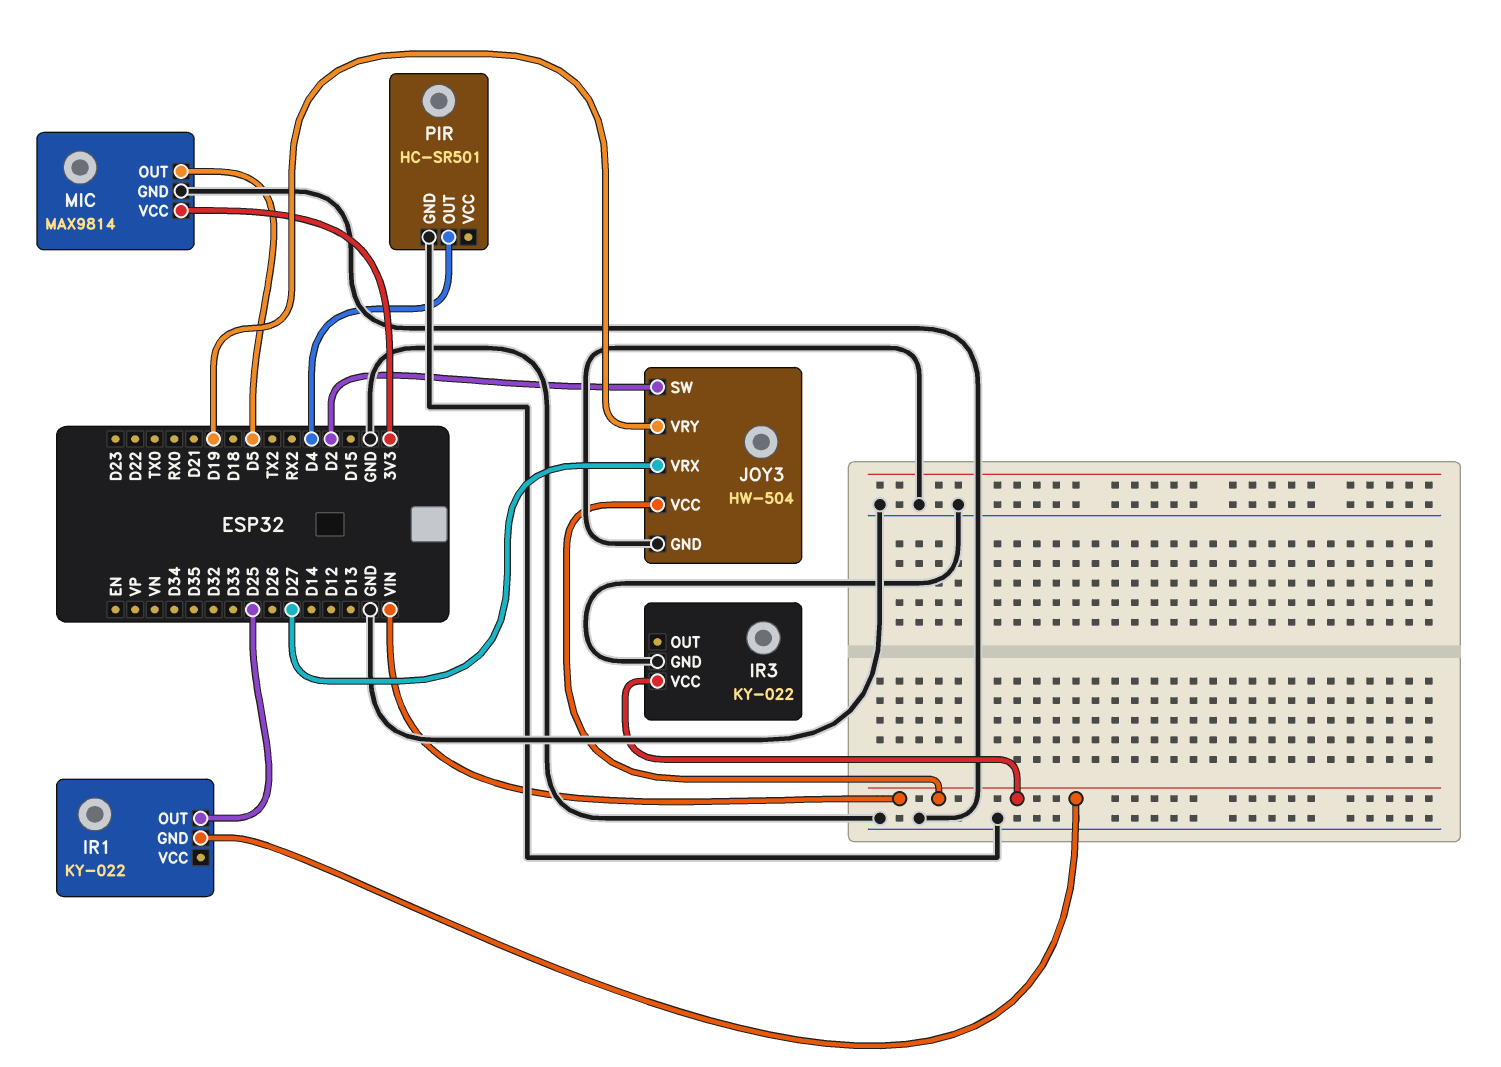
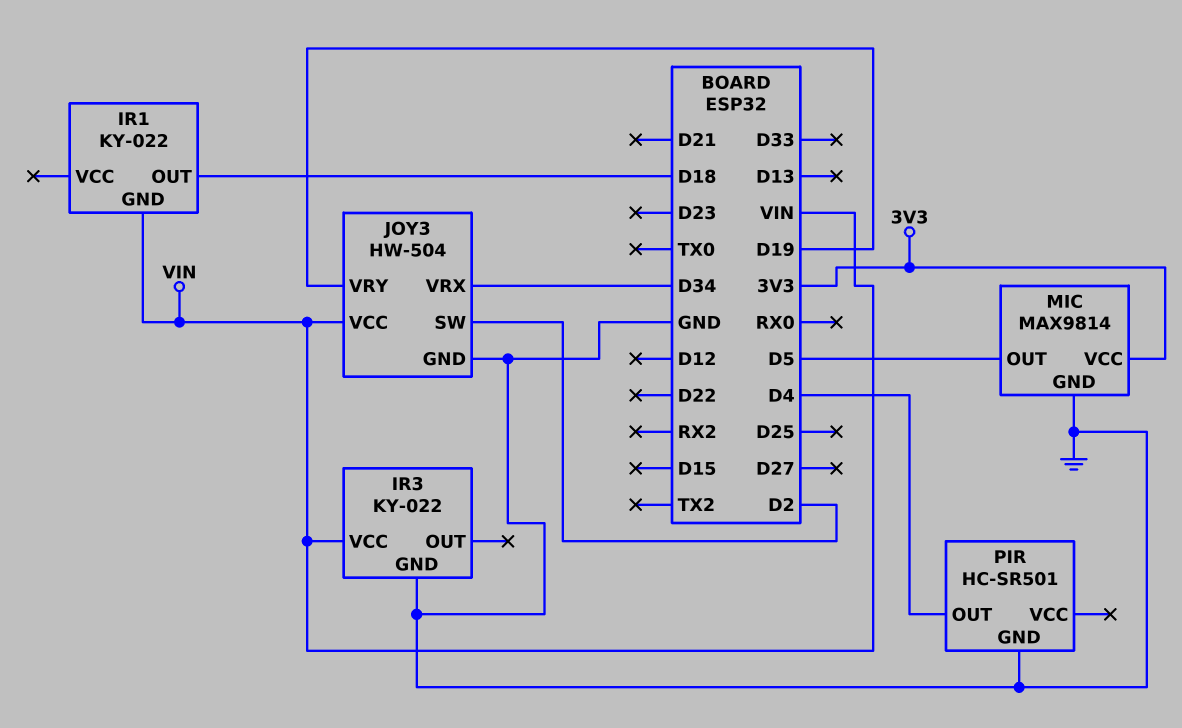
IR1 pin OUT: D25 -> D18
JOY3 pin VRX: D27 -> D34

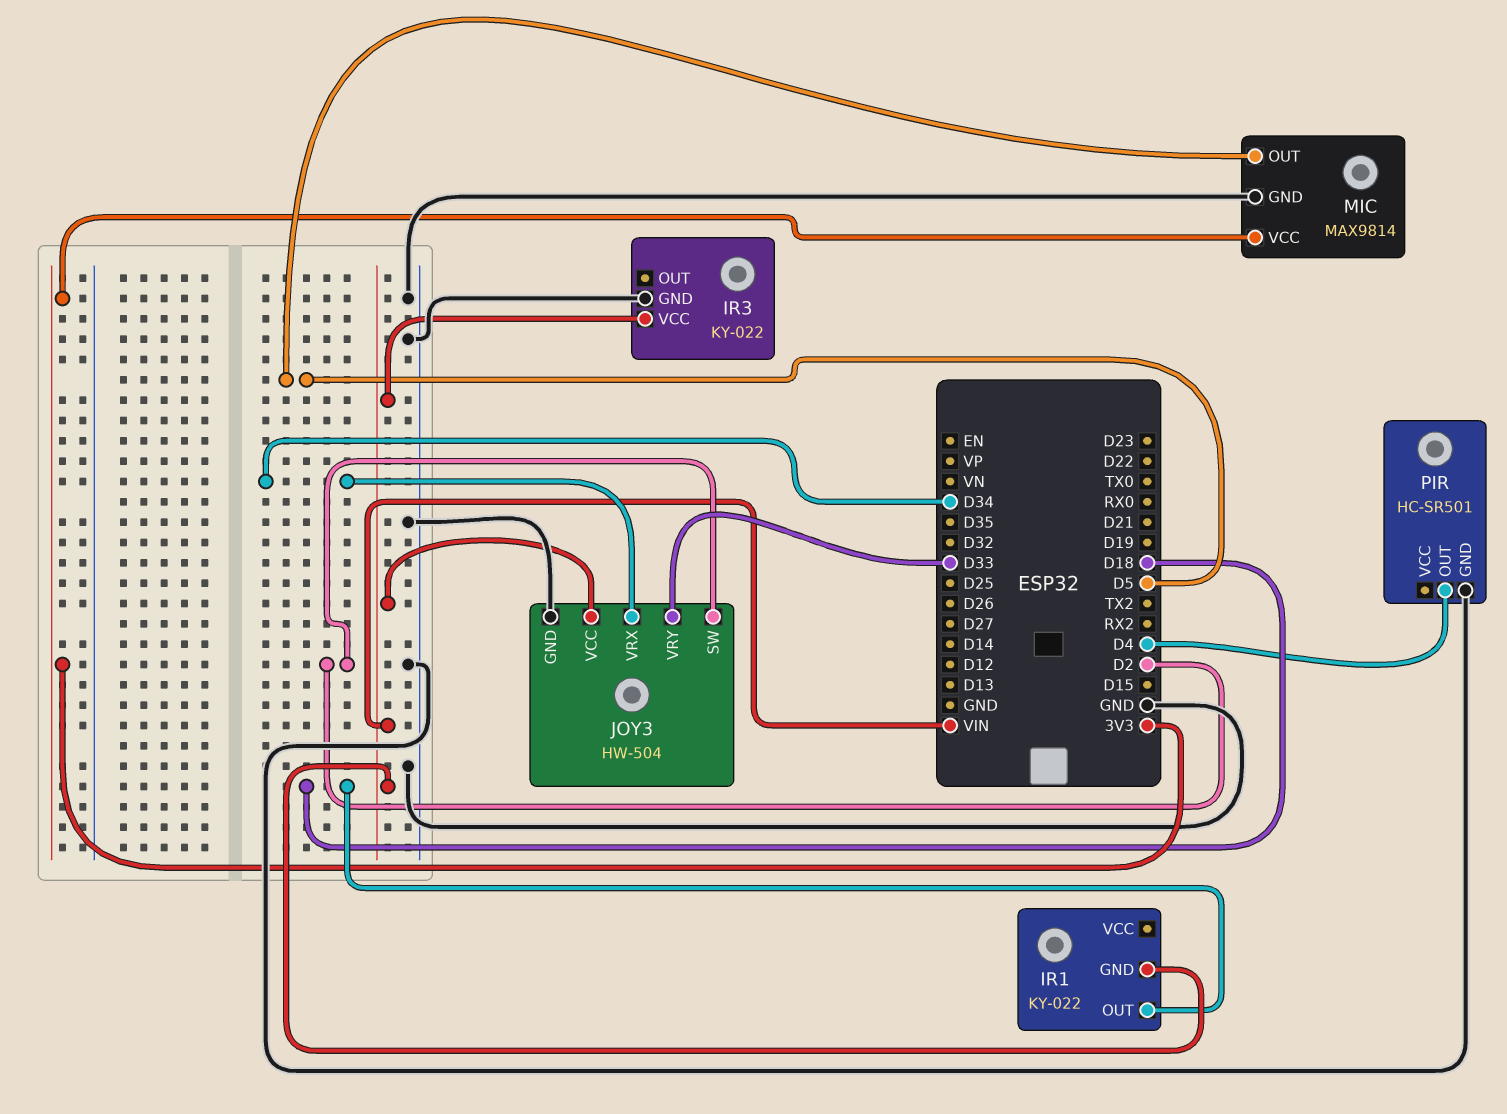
JOY3 pin VRY: D19 -> D33

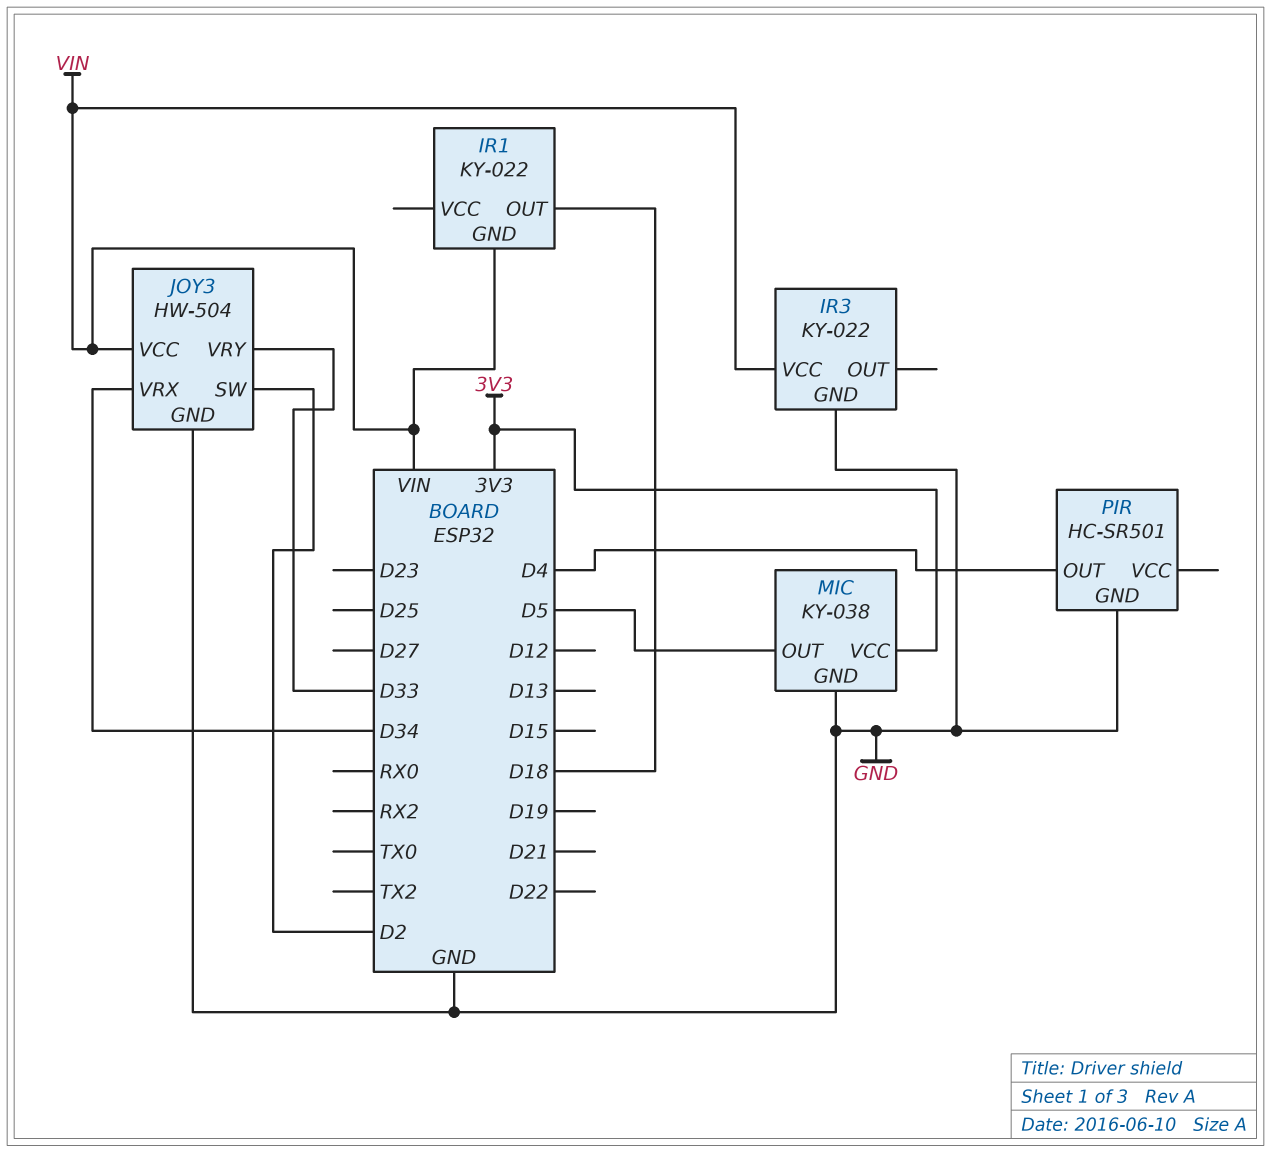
MIC: MAX9814 -> KY-038

